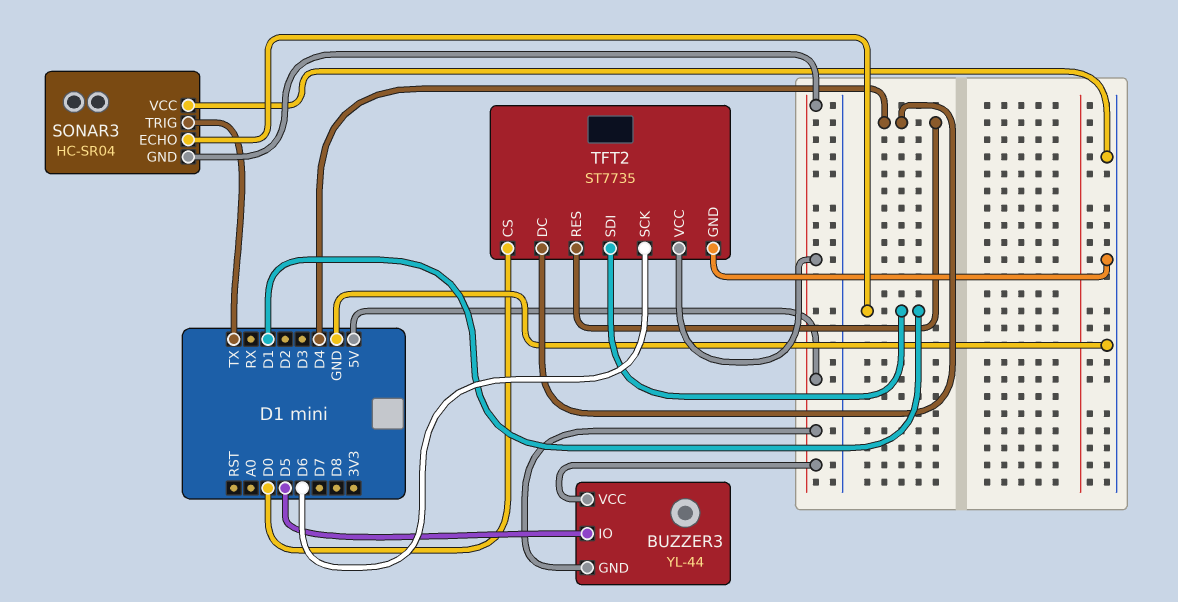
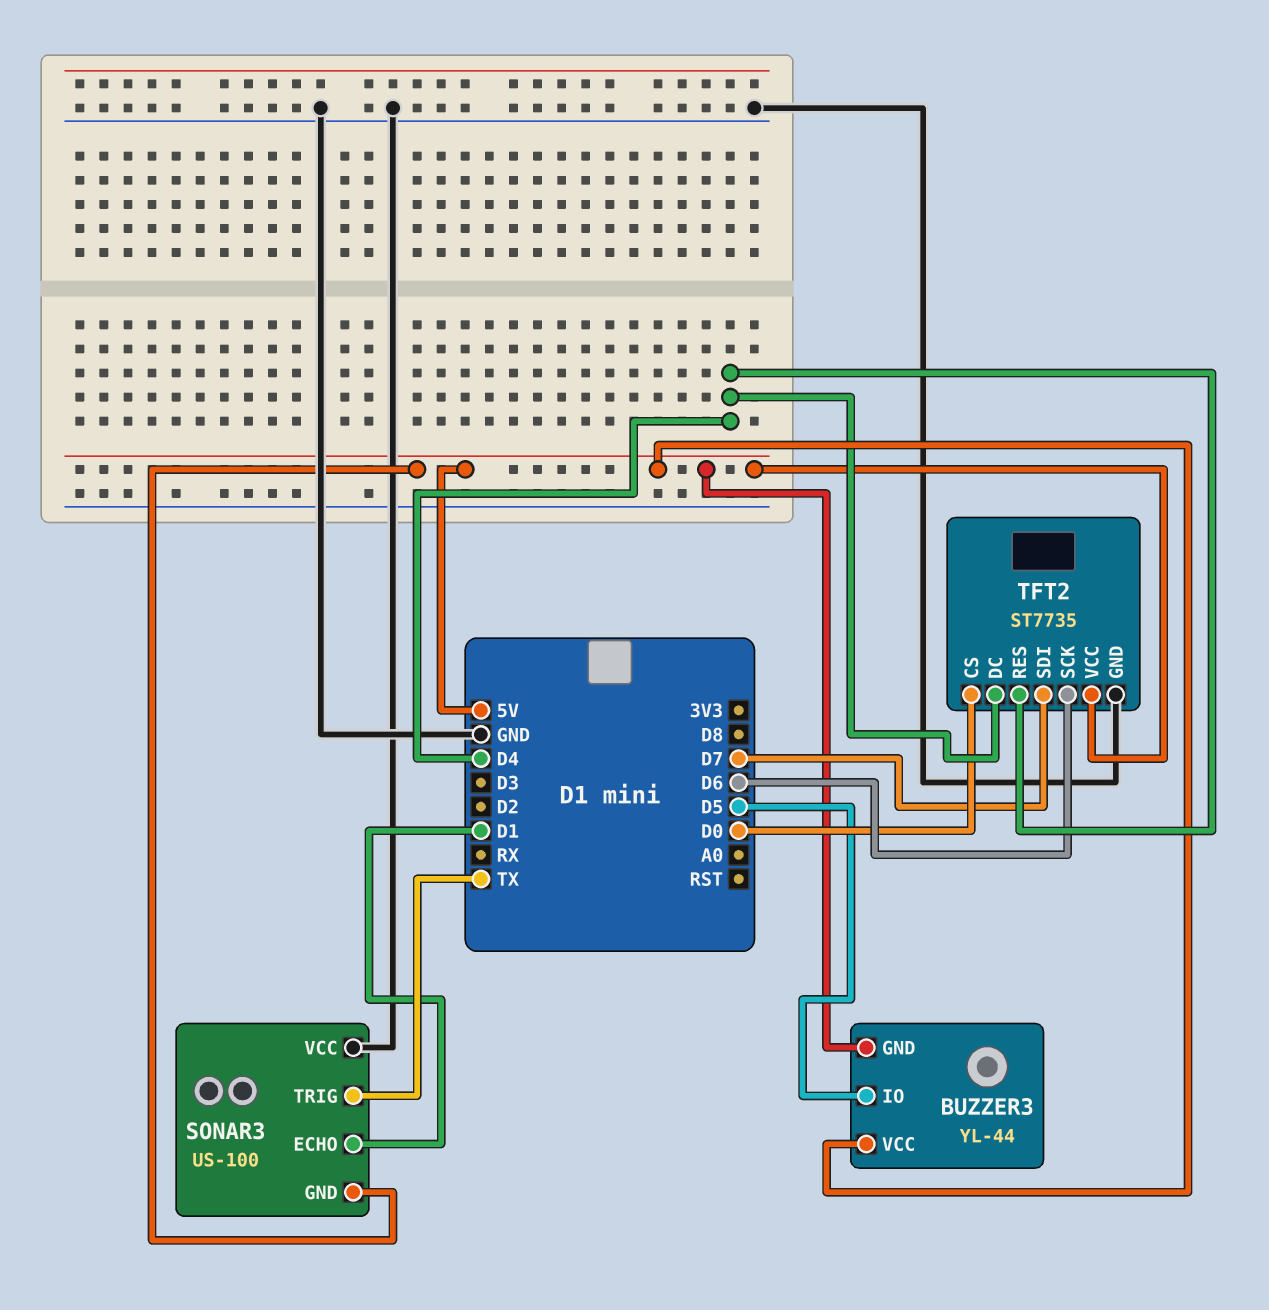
SONAR3: HC-SR04 -> US-100
TFT2 pin SDI: D1 -> D7

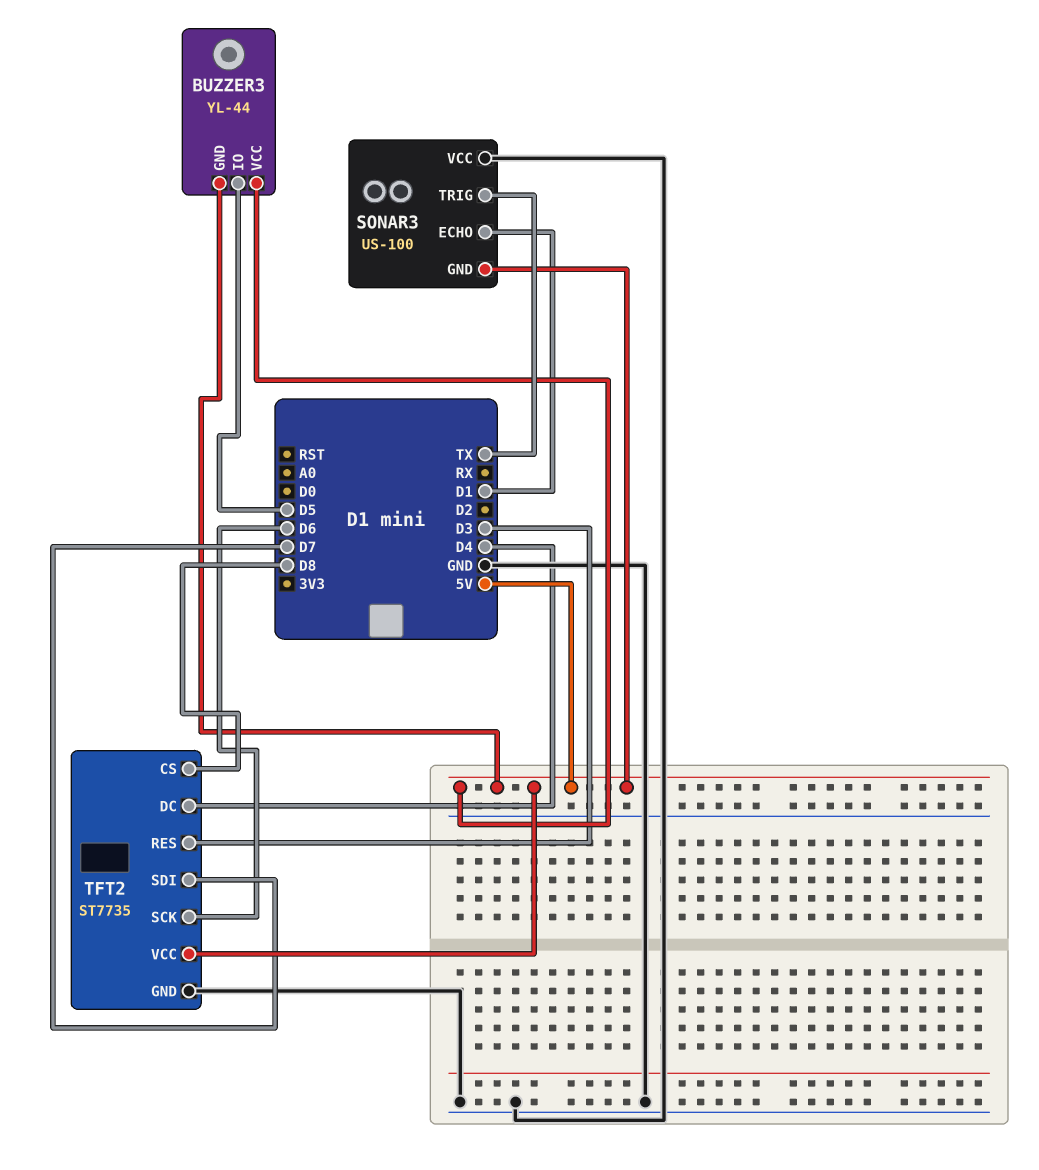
TFT2 pin CS: D0 -> D8
TFT2 pin RES: D4 -> D3

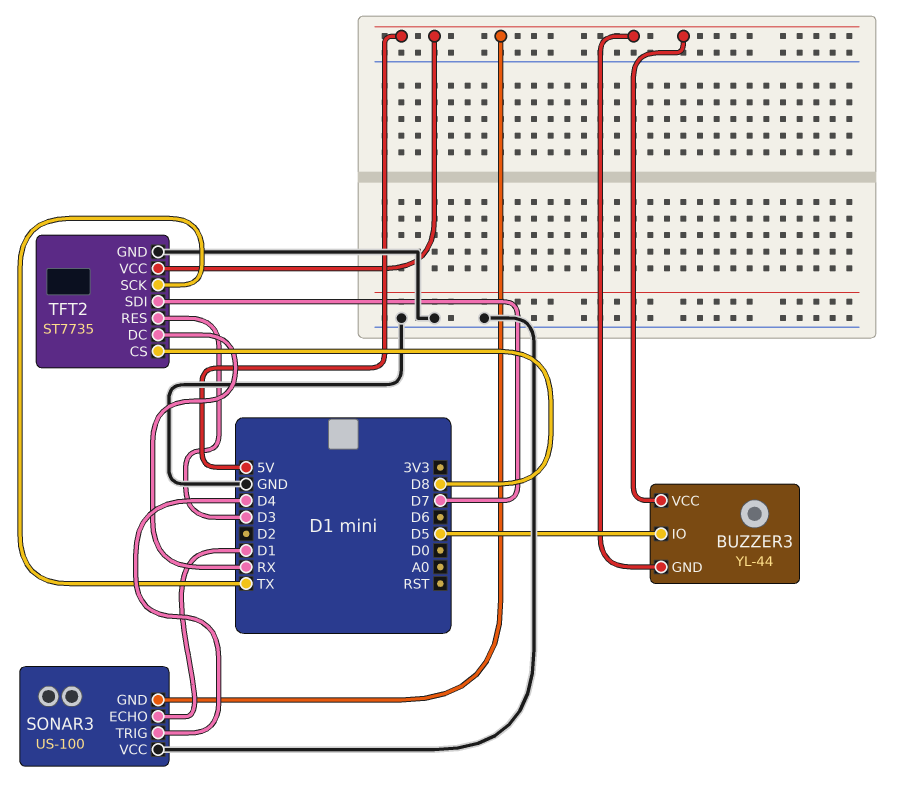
SONAR3 pin TRIG: TX -> D4
TFT2 pin DC: D4 -> RX
TFT2 pin SCK: D6 -> TX

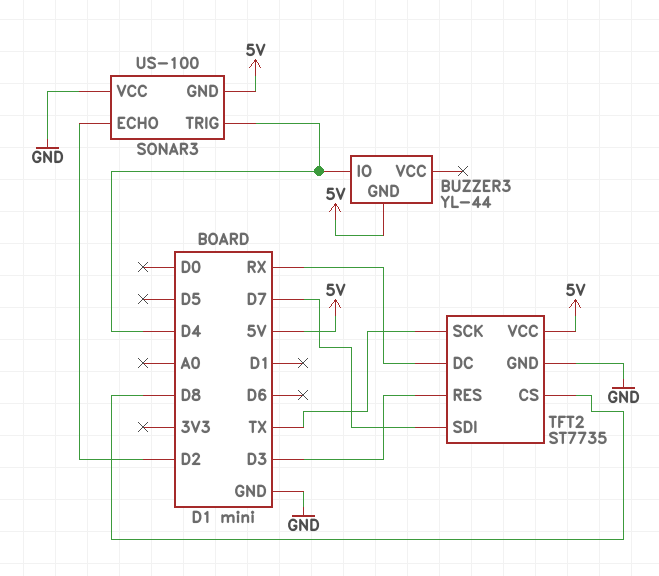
BUZZER3 pin IO: D5 -> D4
BUZZER3 pin VCC: 5V -> none
SONAR3 pin ECHO: D1 -> D2

